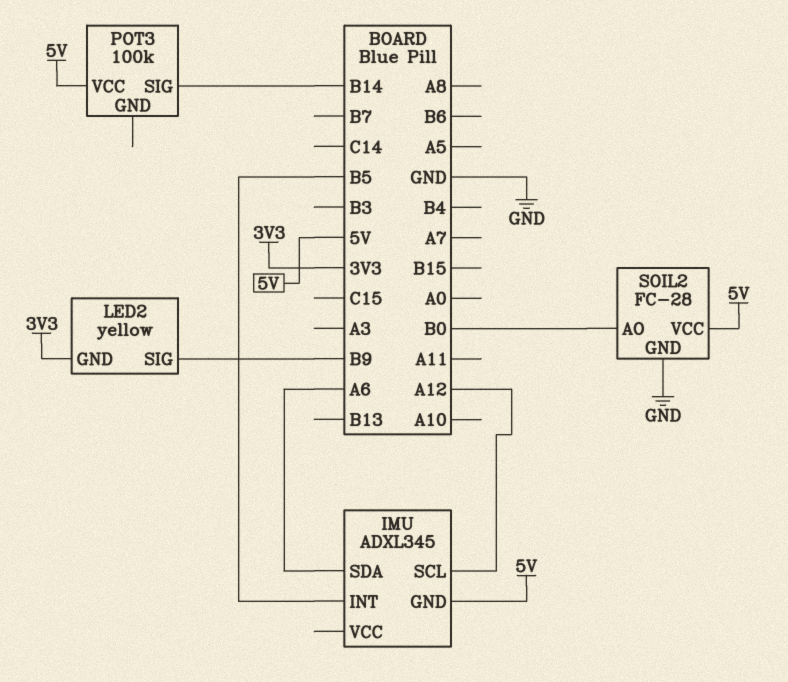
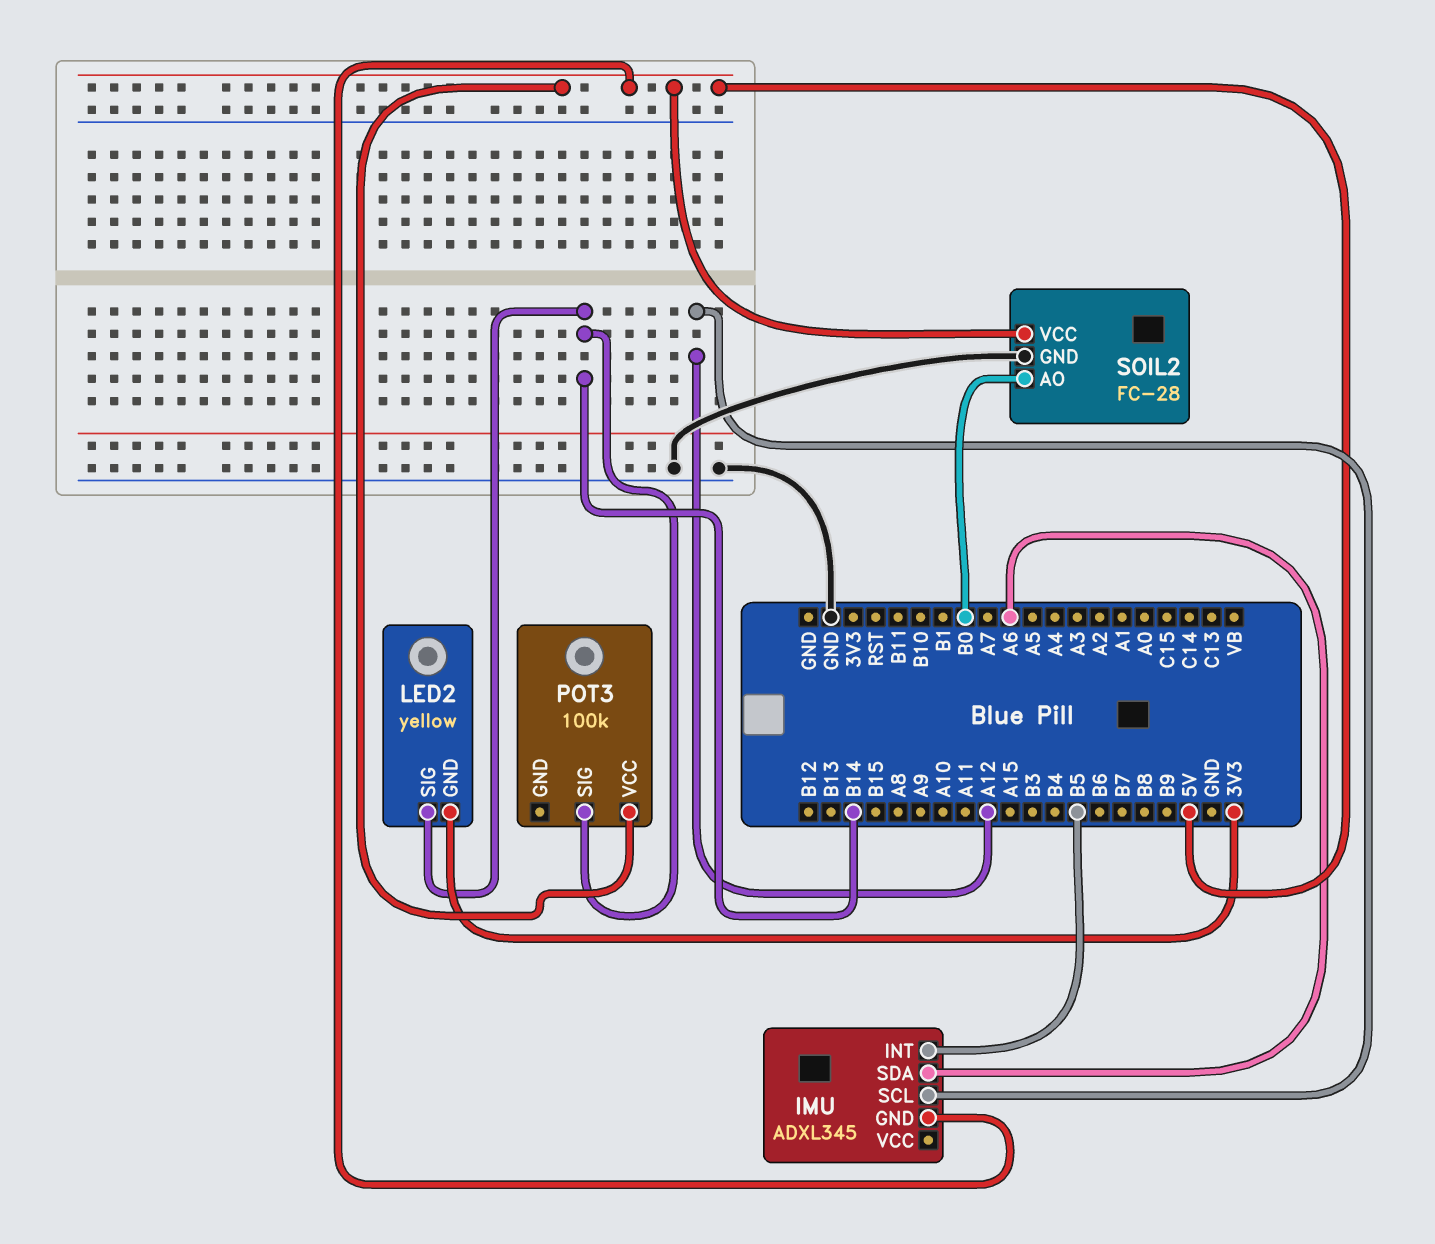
LED2 pin SIG: B9 -> B14

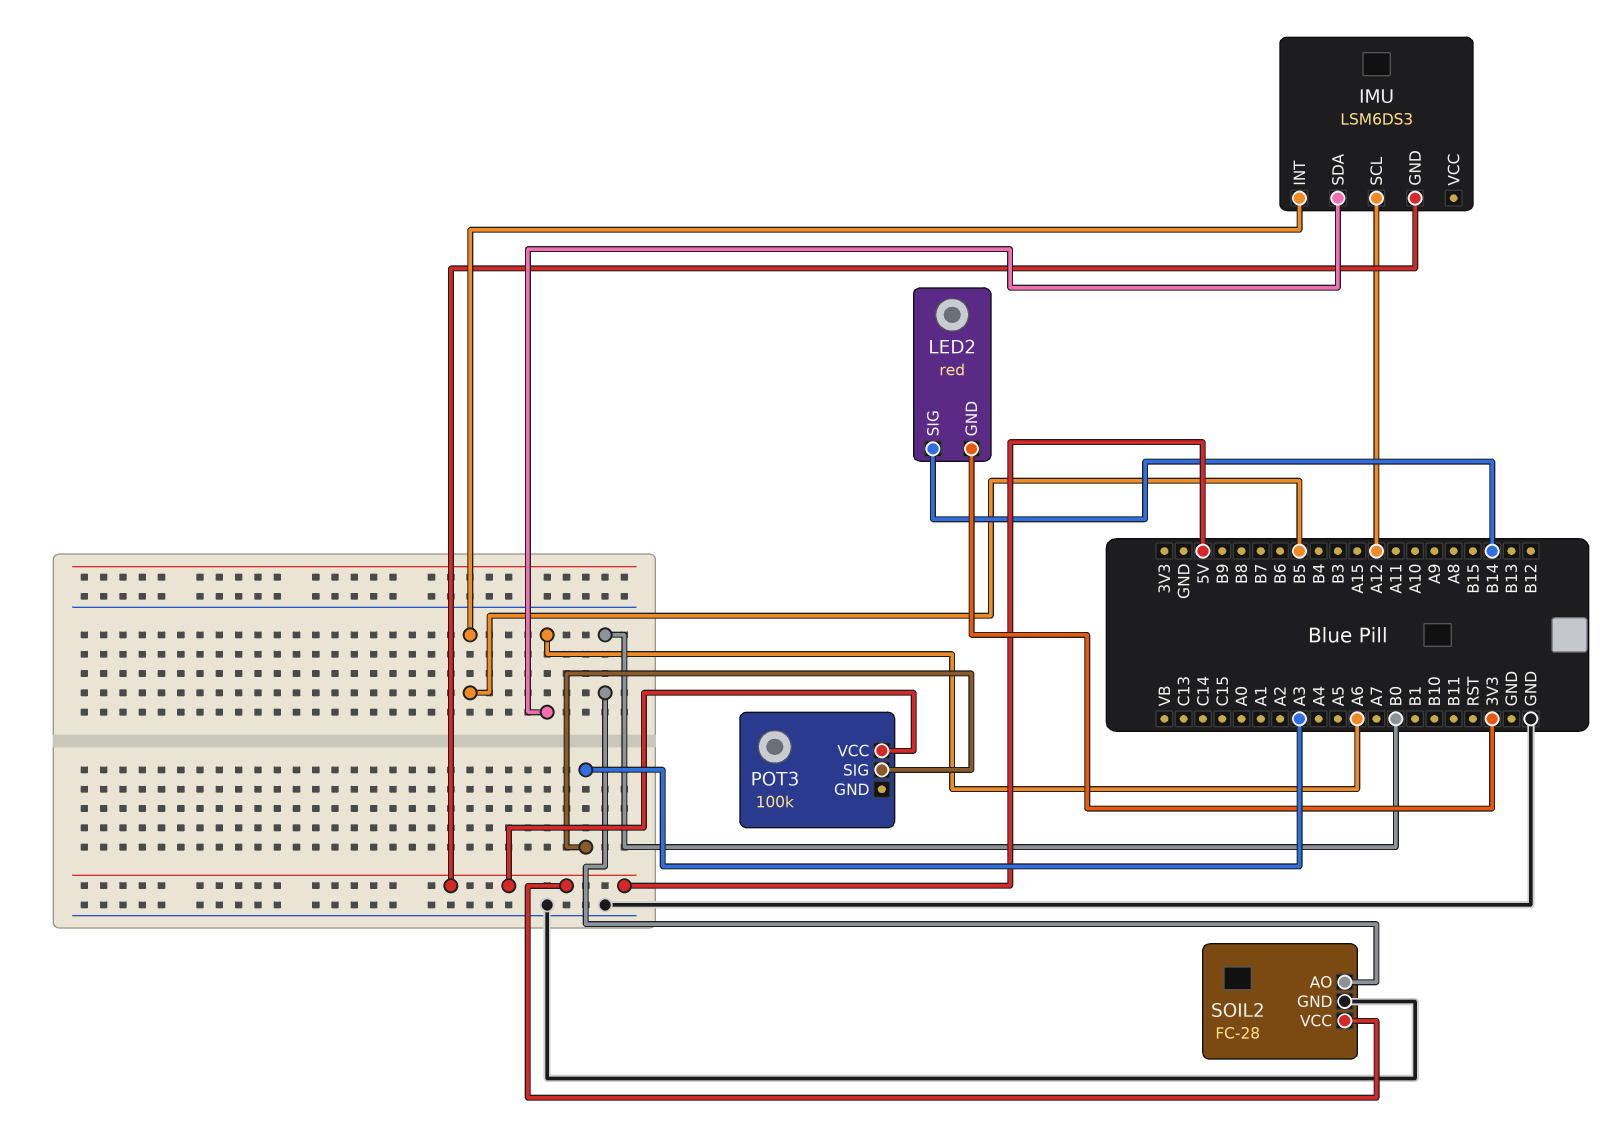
IMU: ADXL345 -> LSM6DS3
LED2: yellow -> red
POT3 pin SIG: B14 -> A3

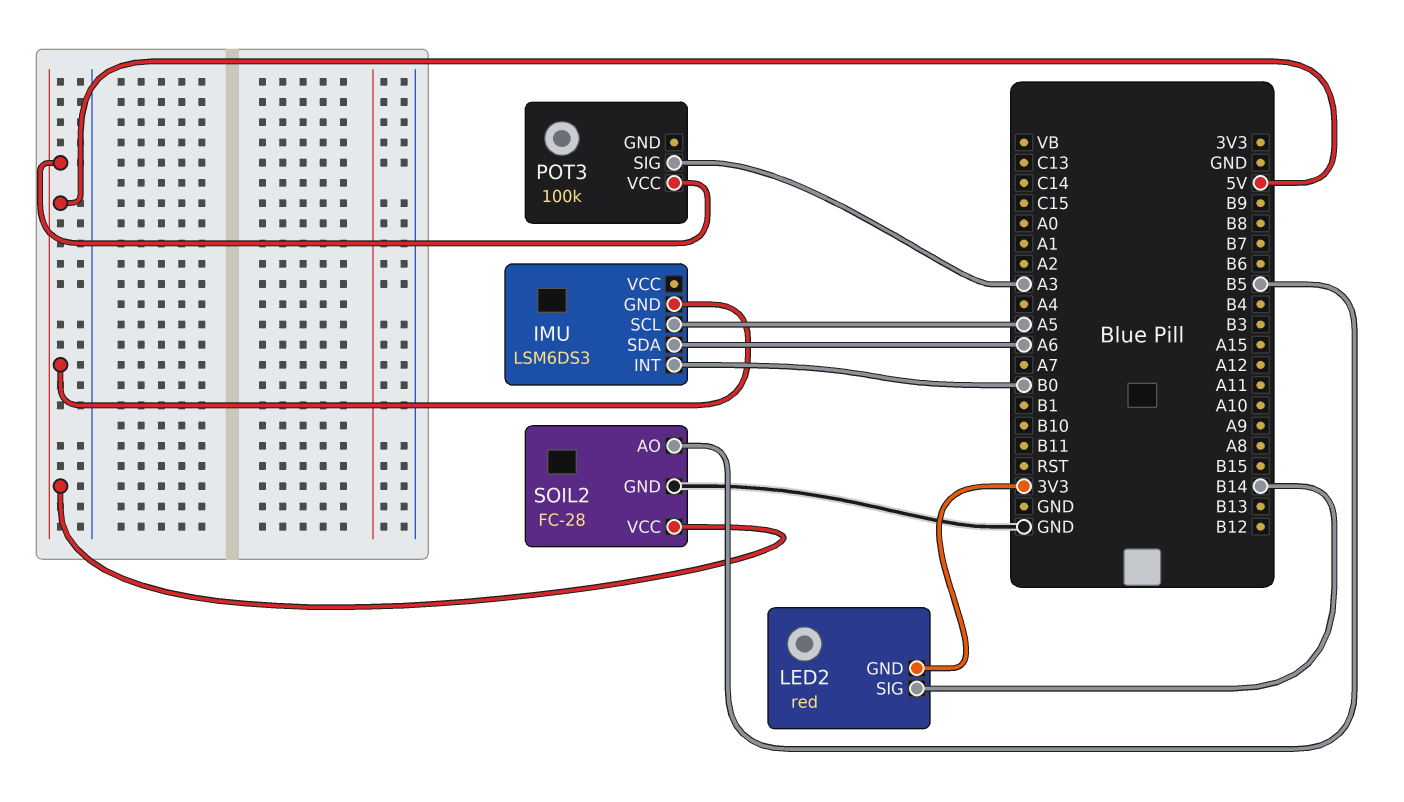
IMU pin INT: B5 -> B0
IMU pin SCL: A12 -> A5
SOIL2 pin AO: B0 -> B5

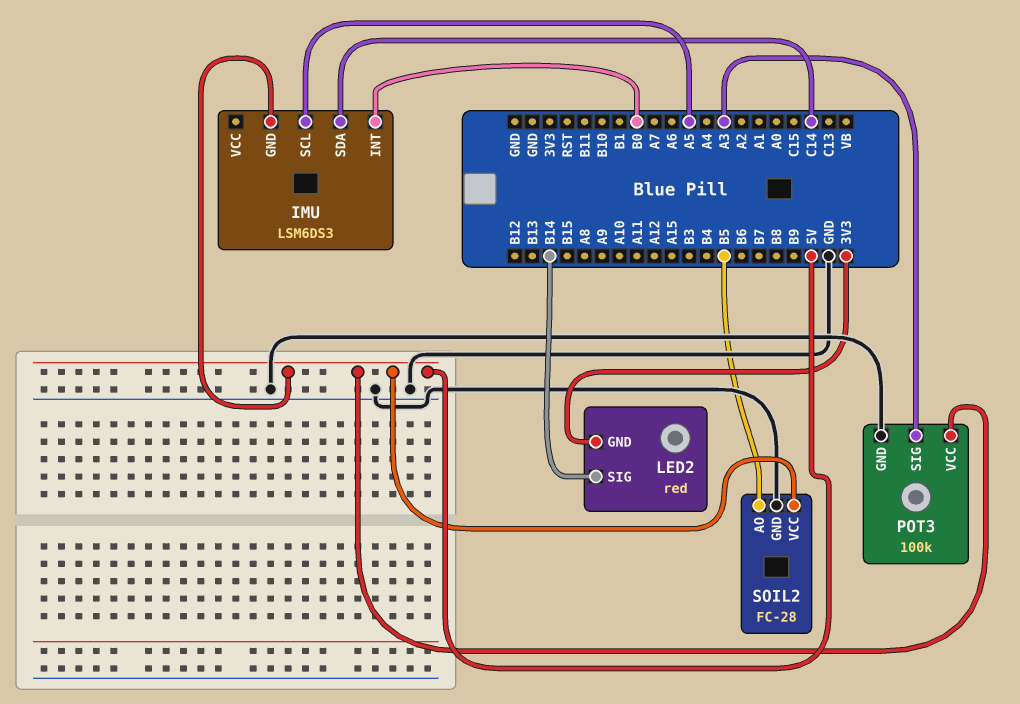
IMU pin SDA: A6 -> C14
POT3 pin GND: none -> GND

